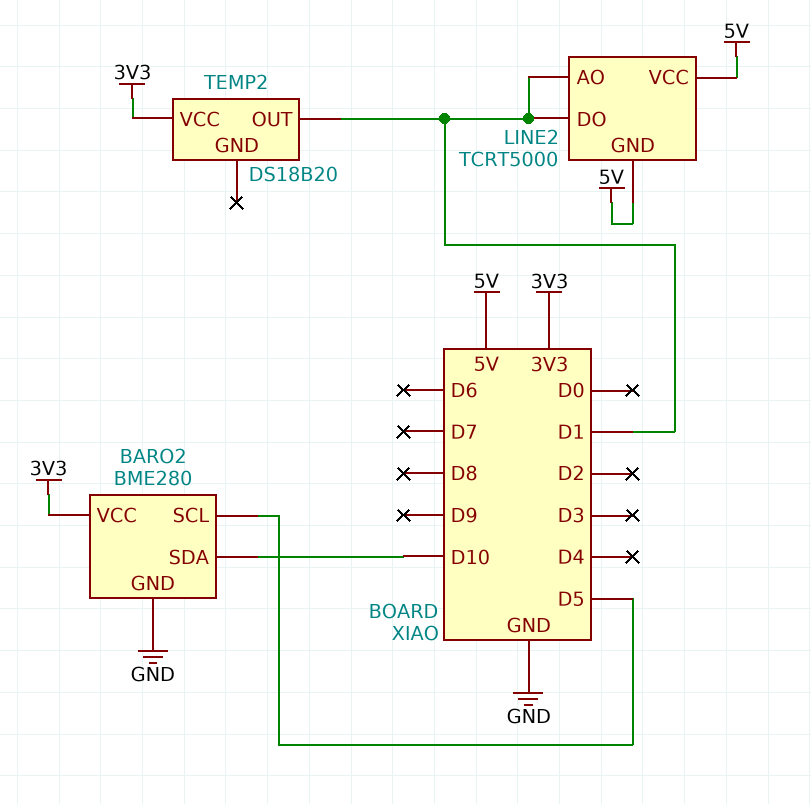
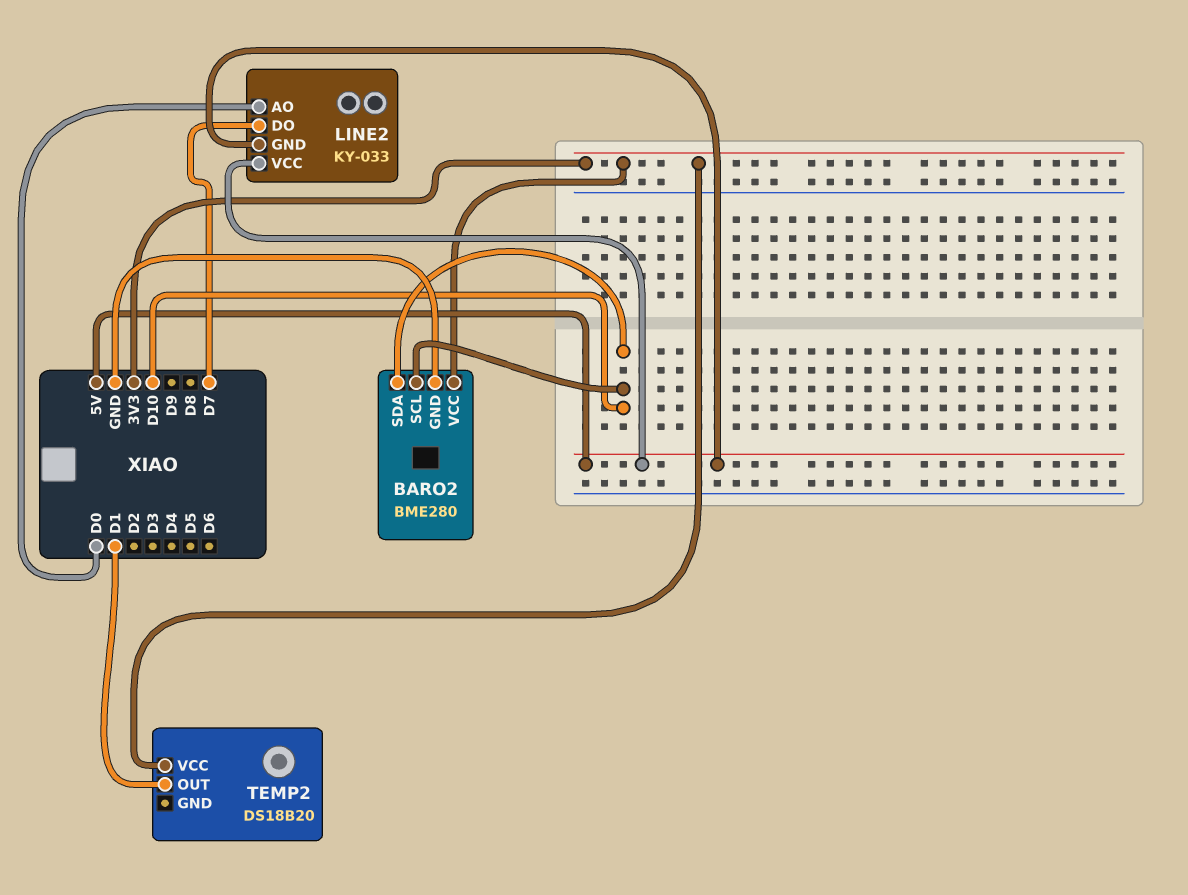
BARO2 pin SCL: D5 -> D10
LINE2: TCRT5000 -> KY-033
LINE2 pin AO: D1 -> D0
LINE2 pin DO: D1 -> D7

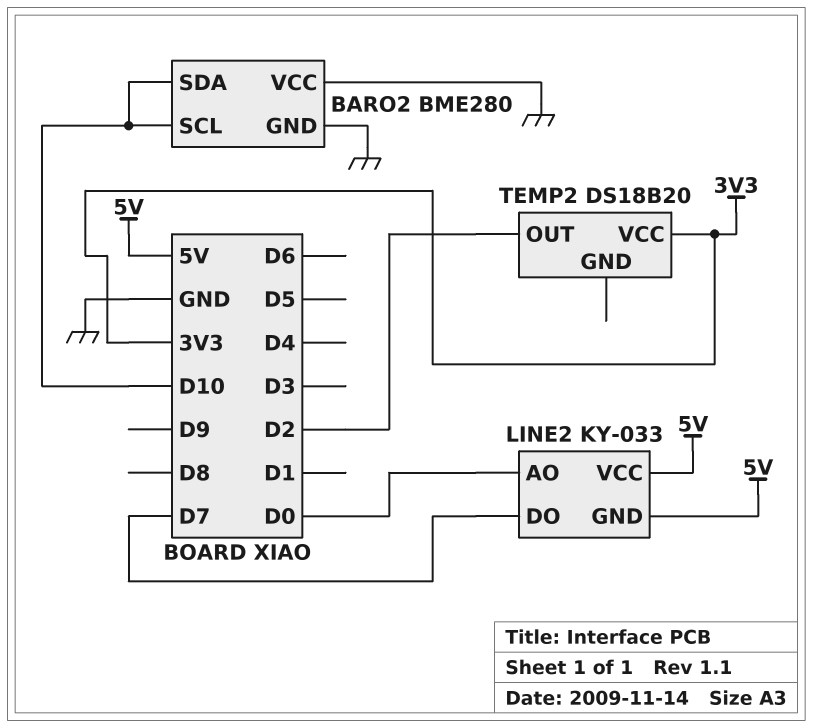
BARO2 pin VCC: 3V3 -> GND
TEMP2 pin OUT: D1 -> D2

